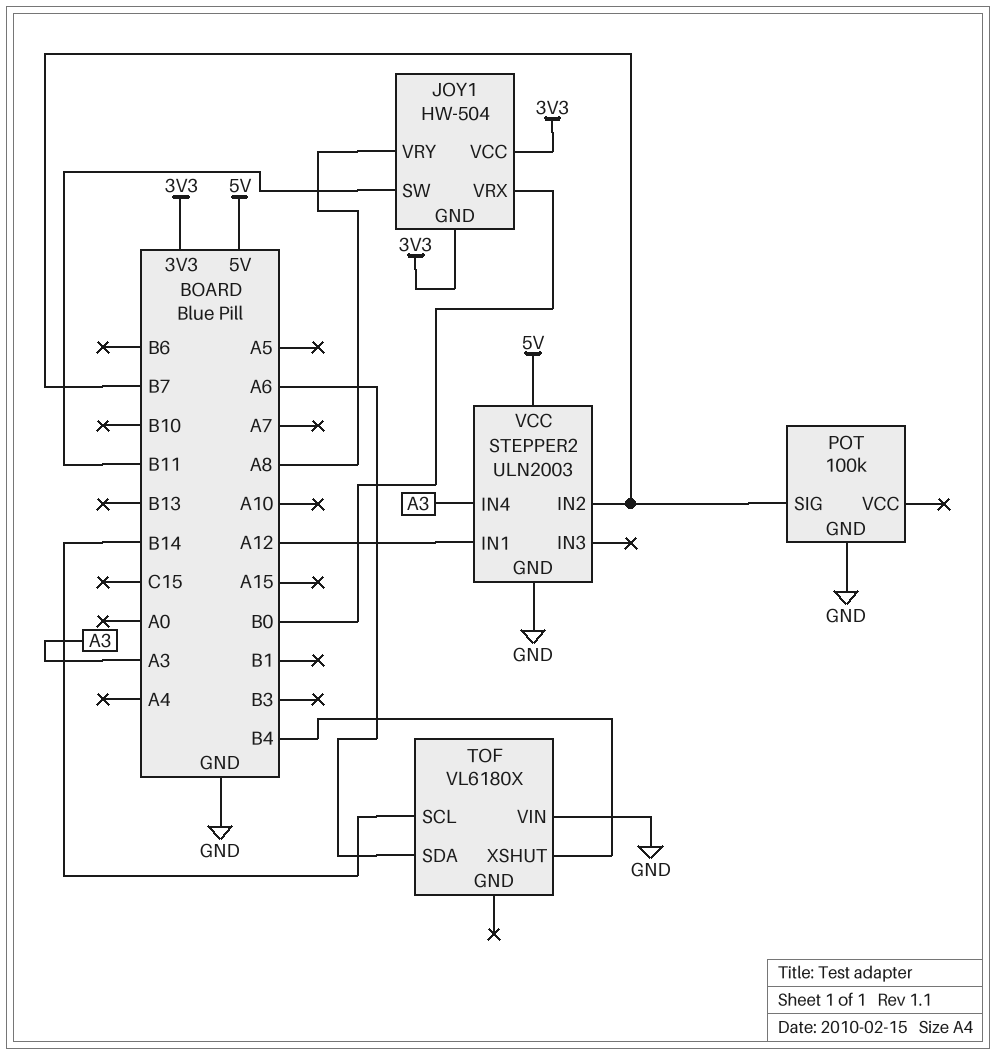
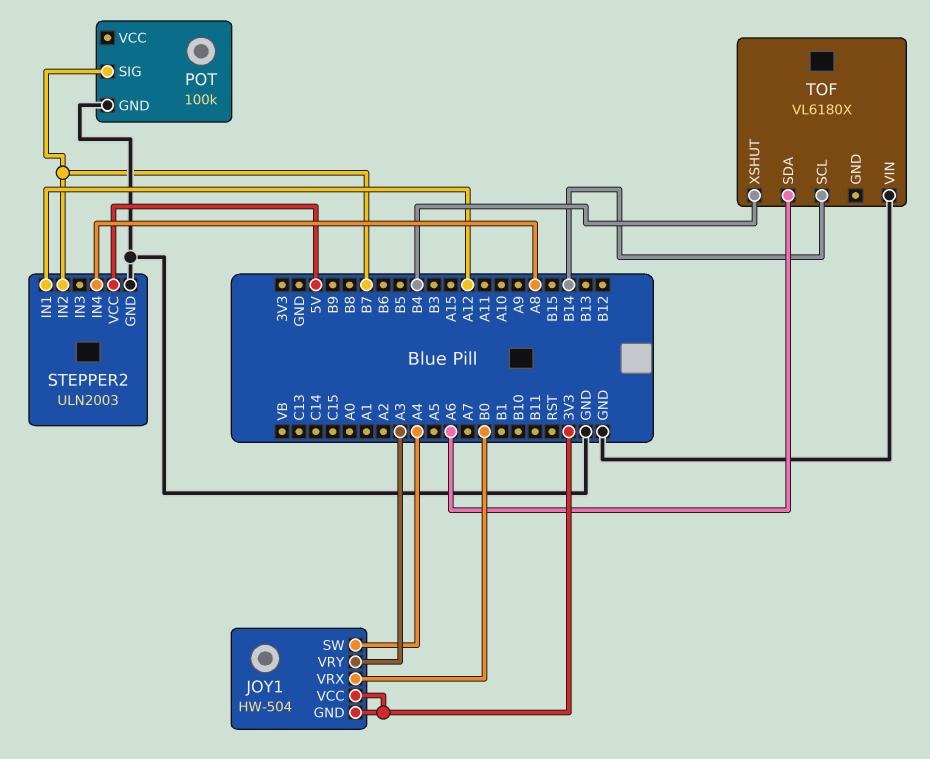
JOY1 pin SW: B11 -> A4
JOY1 pin VRY: A8 -> A3
STEPPER2 pin IN4: A3 -> A8

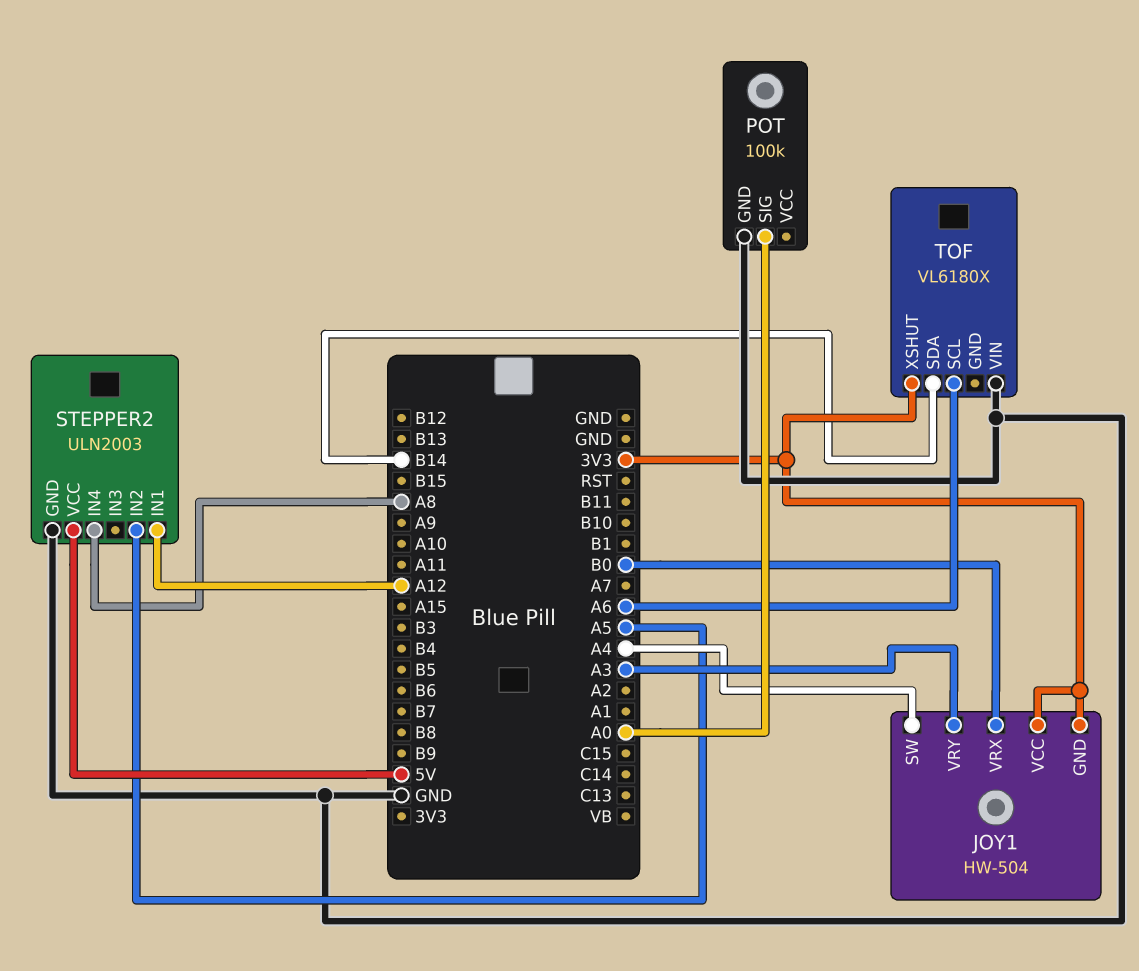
POT pin SIG: B7 -> A0
STEPPER2 pin IN2: B7 -> A5
TOF pin SCL: B14 -> A6
TOF pin SDA: A6 -> B14
TOF pin XSHUT: B4 -> 3V3

